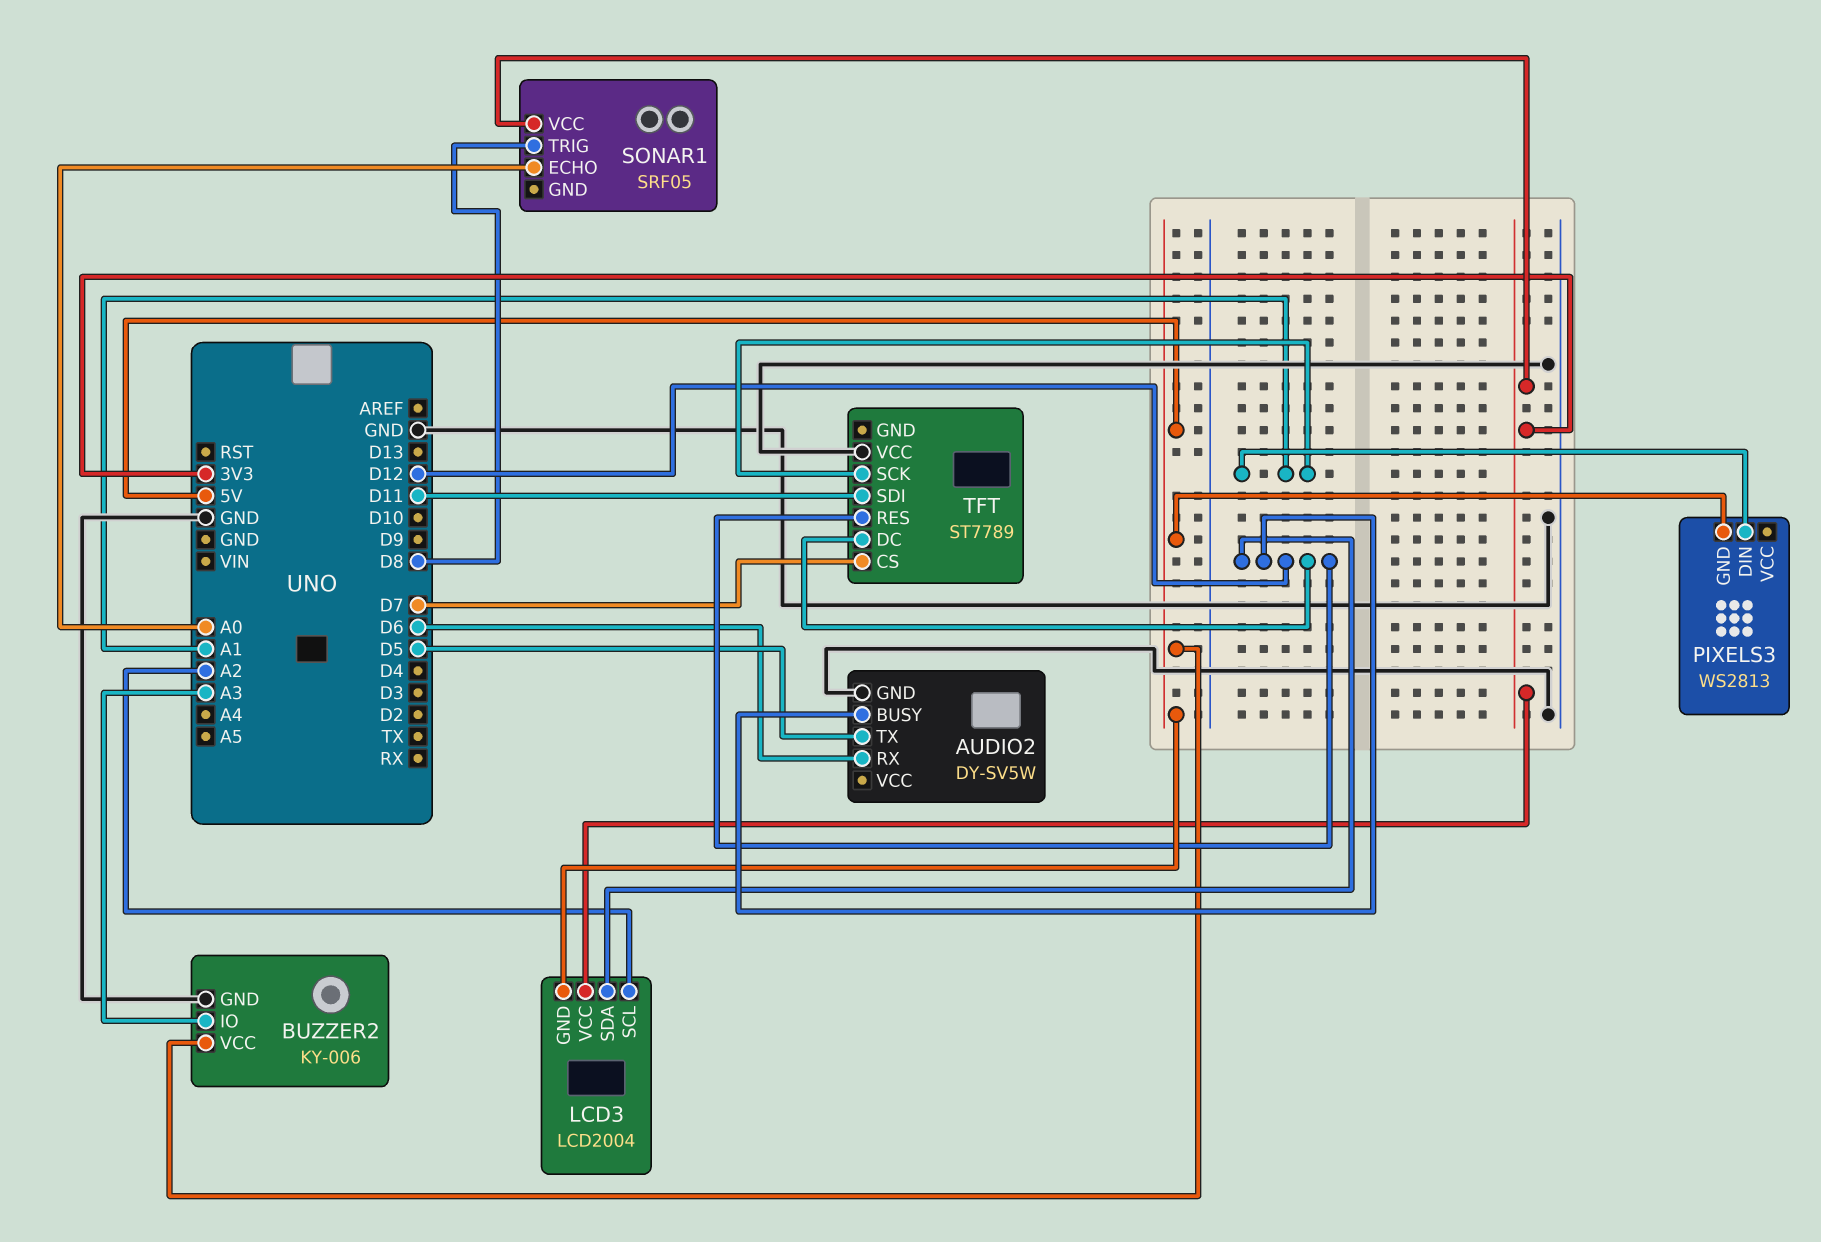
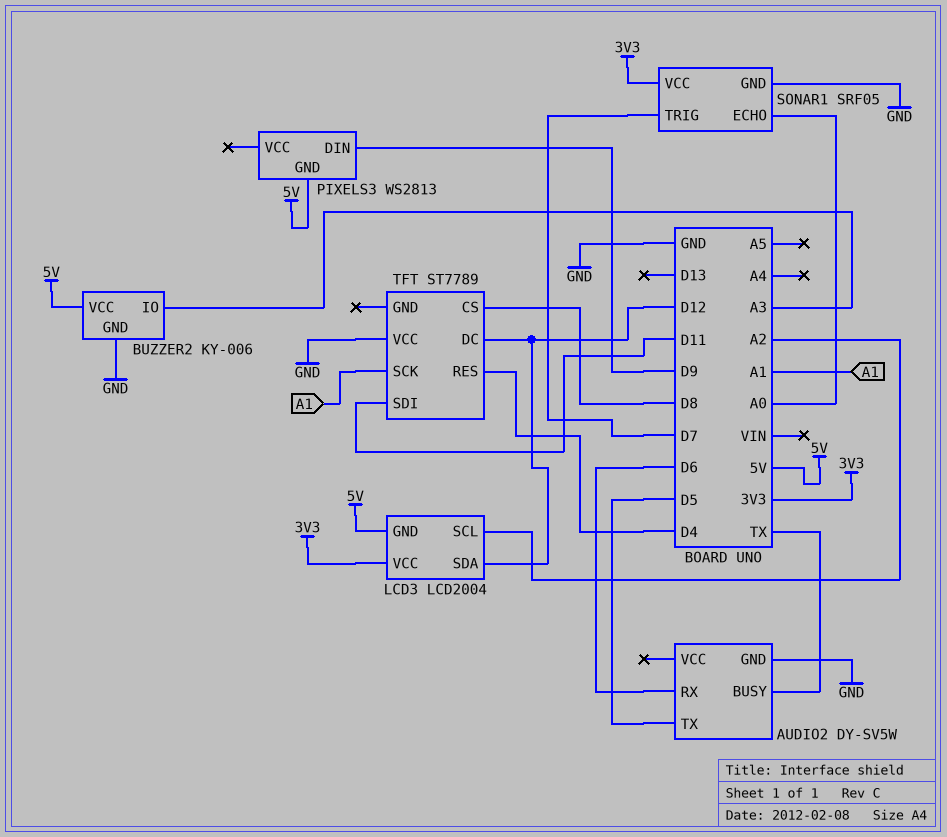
AUDIO2 pin BUSY: D12 -> TX
PIXELS3 pin DIN: A1 -> D9
SONAR1 pin GND: none -> GND
SONAR1 pin TRIG: D8 -> D7
TFT pin CS: D7 -> D8
TFT pin RES: D12 -> D4

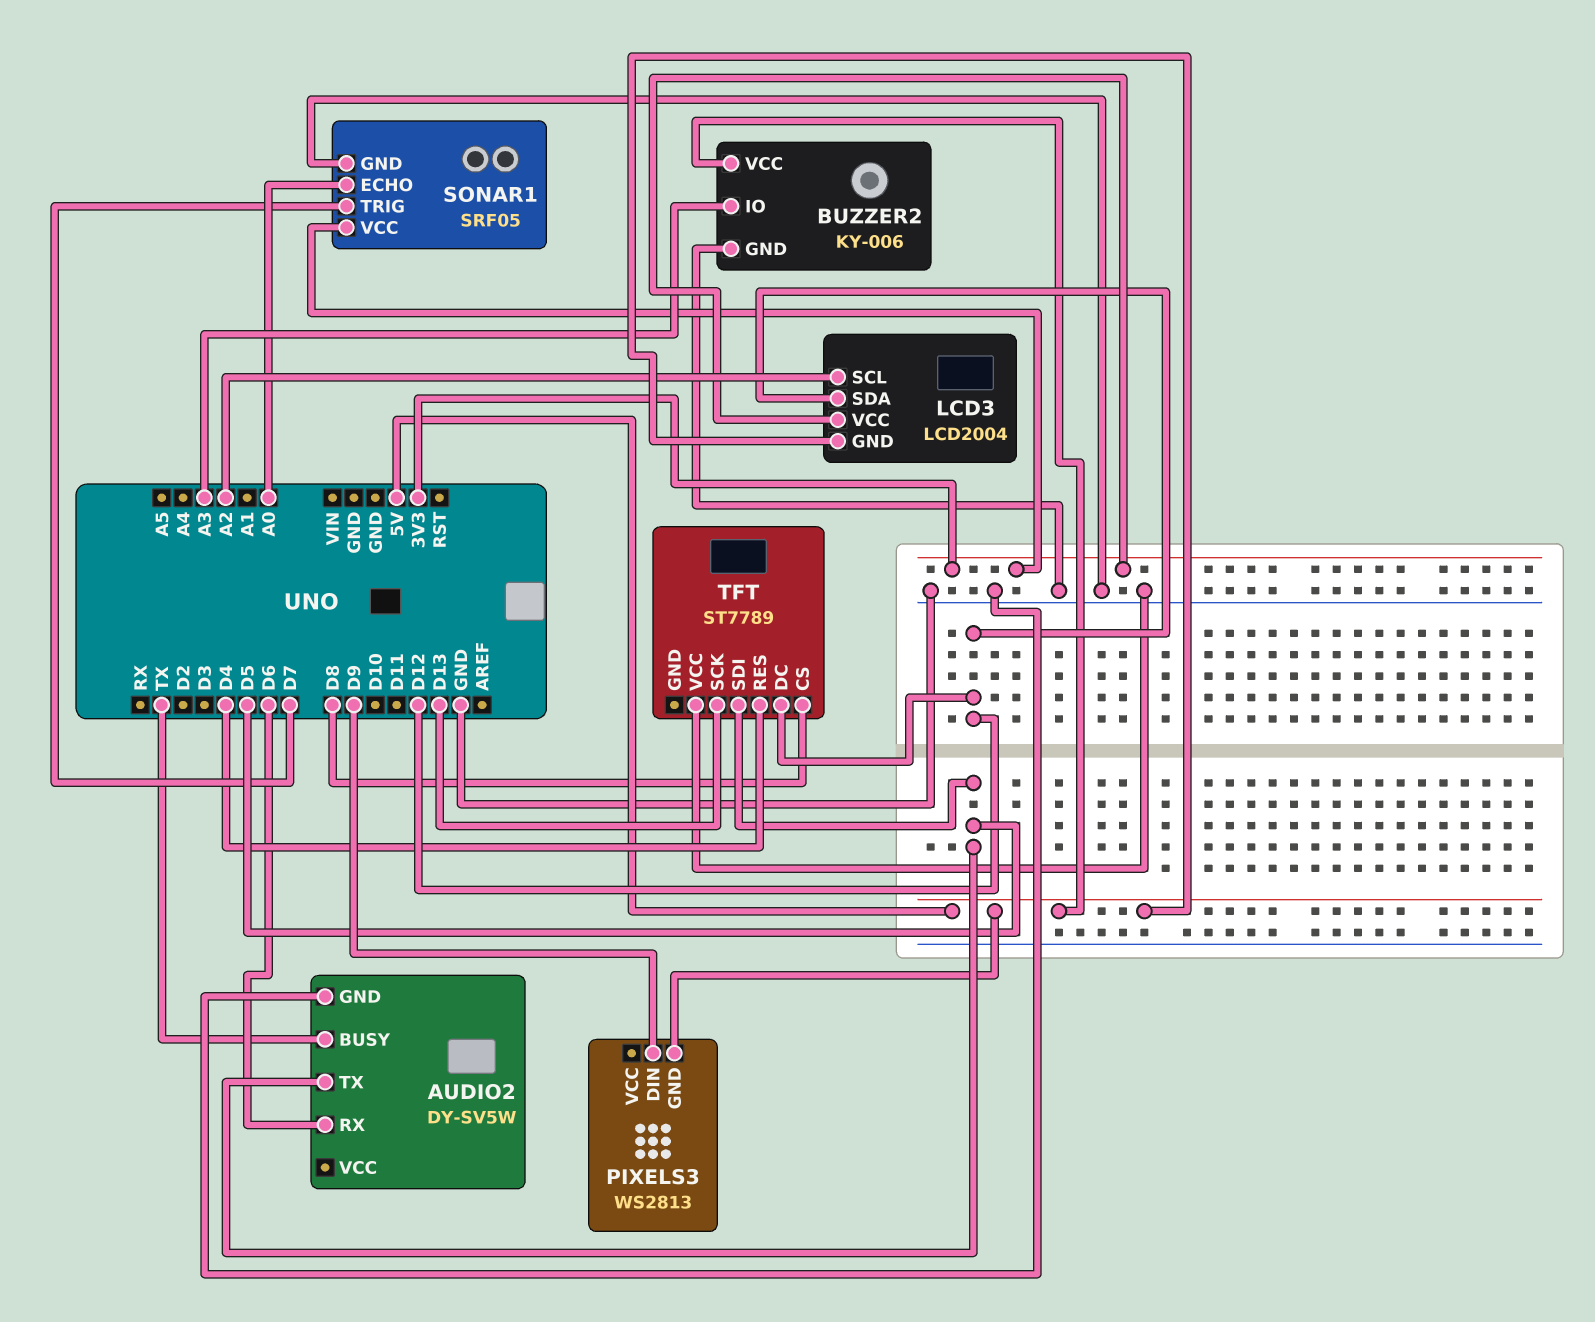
TFT pin SCK: A1 -> D13
TFT pin SDI: D11 -> D5

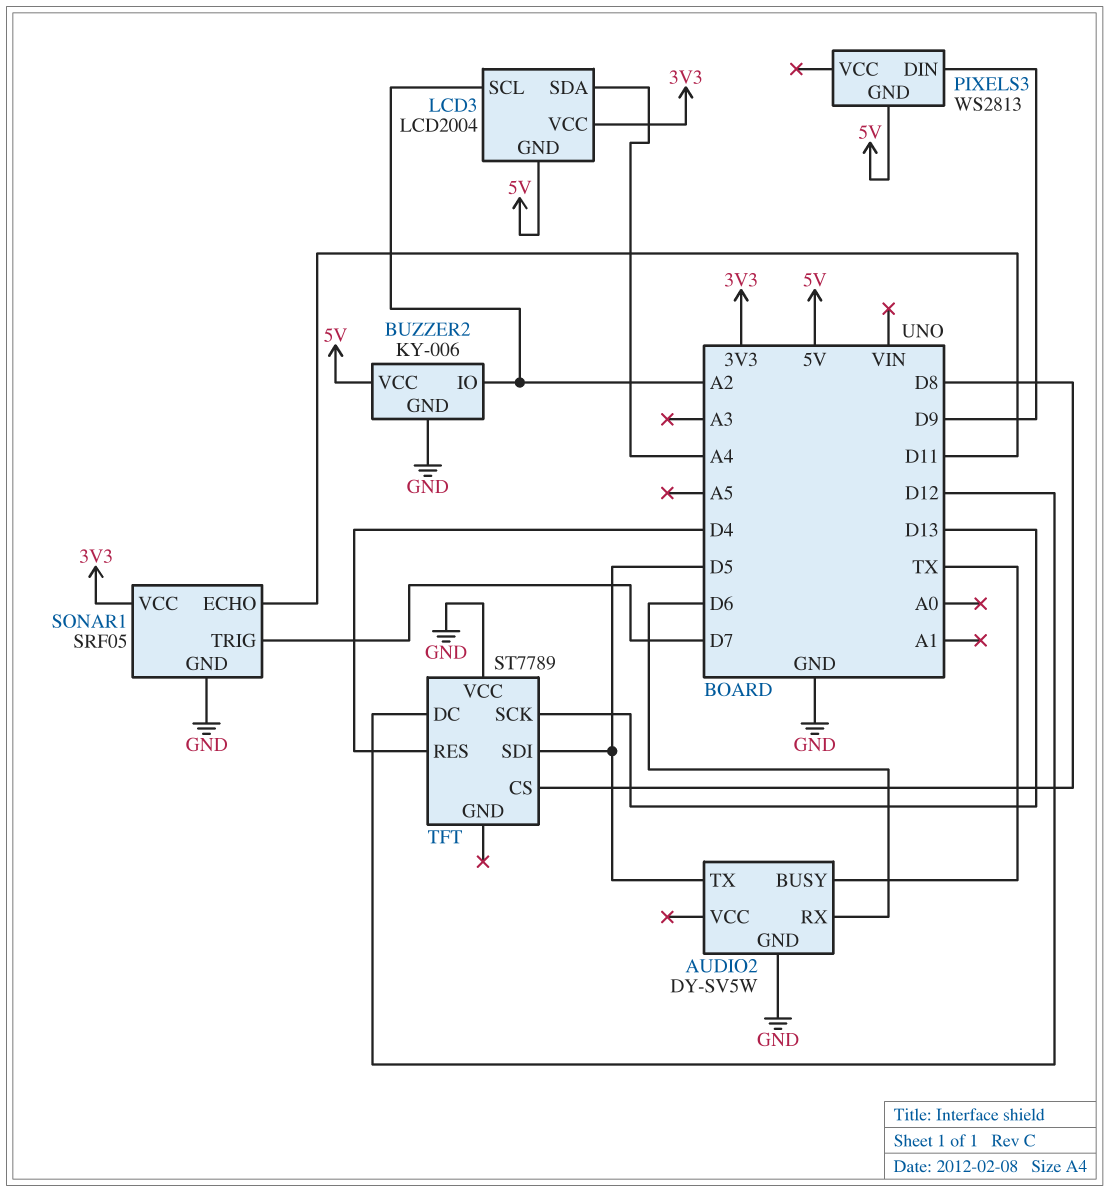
BUZZER2 pin IO: A3 -> A2
LCD3 pin SDA: D12 -> A4
SONAR1 pin ECHO: A0 -> D11

